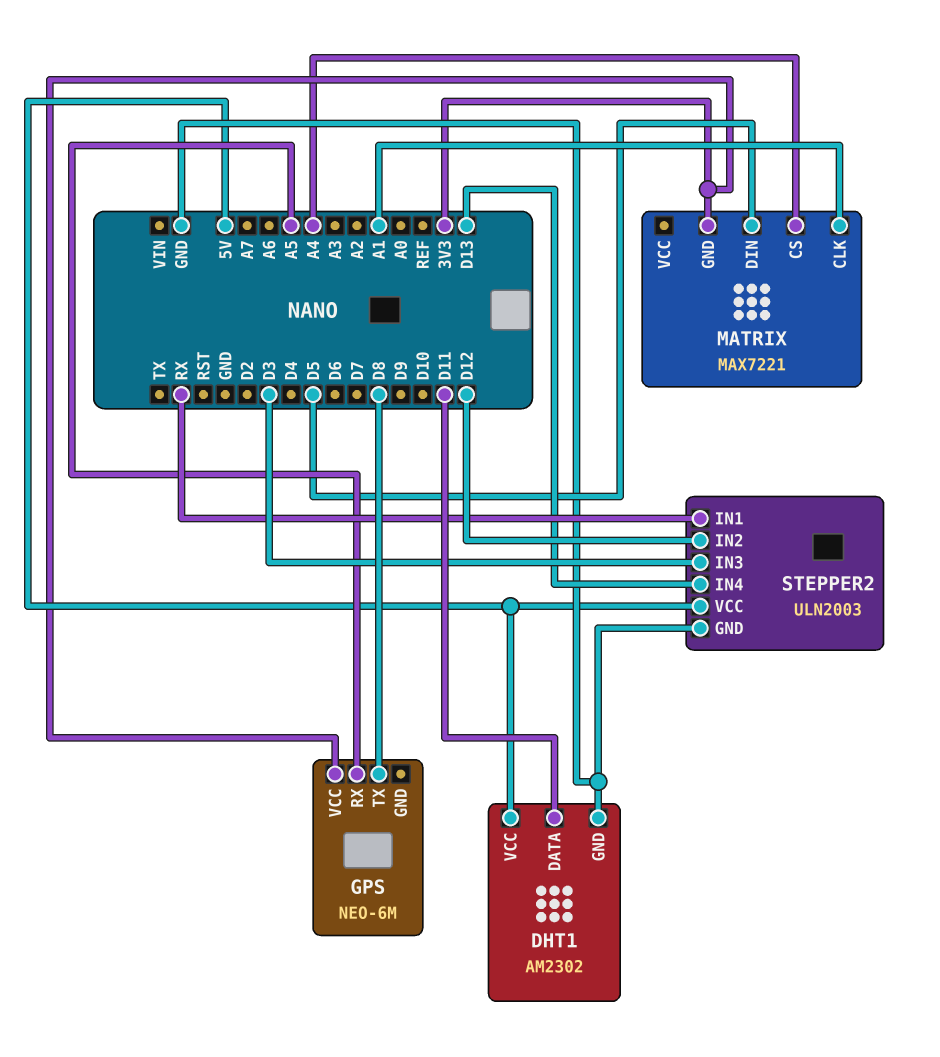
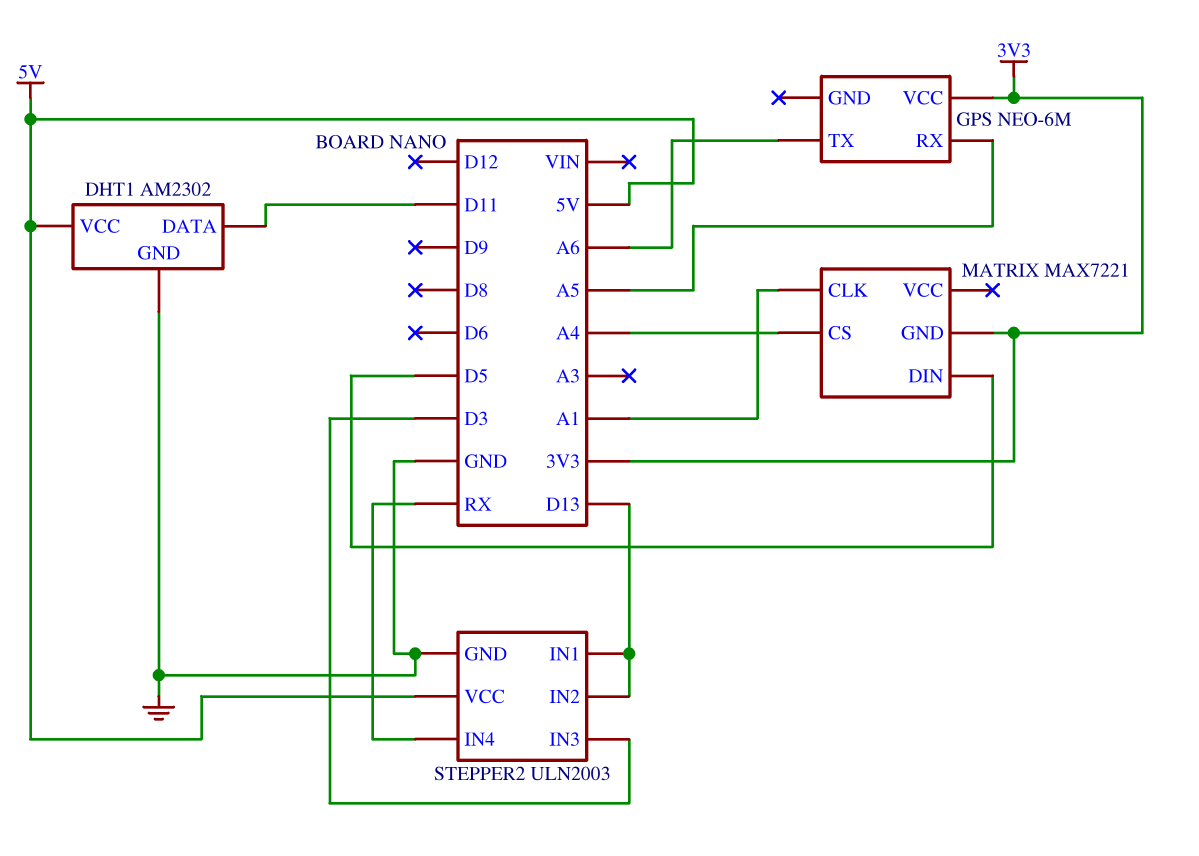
GPS pin TX: D8 -> A6
STEPPER2 pin IN1: RX -> D13
STEPPER2 pin IN2: D12 -> D13
STEPPER2 pin IN4: D13 -> RX

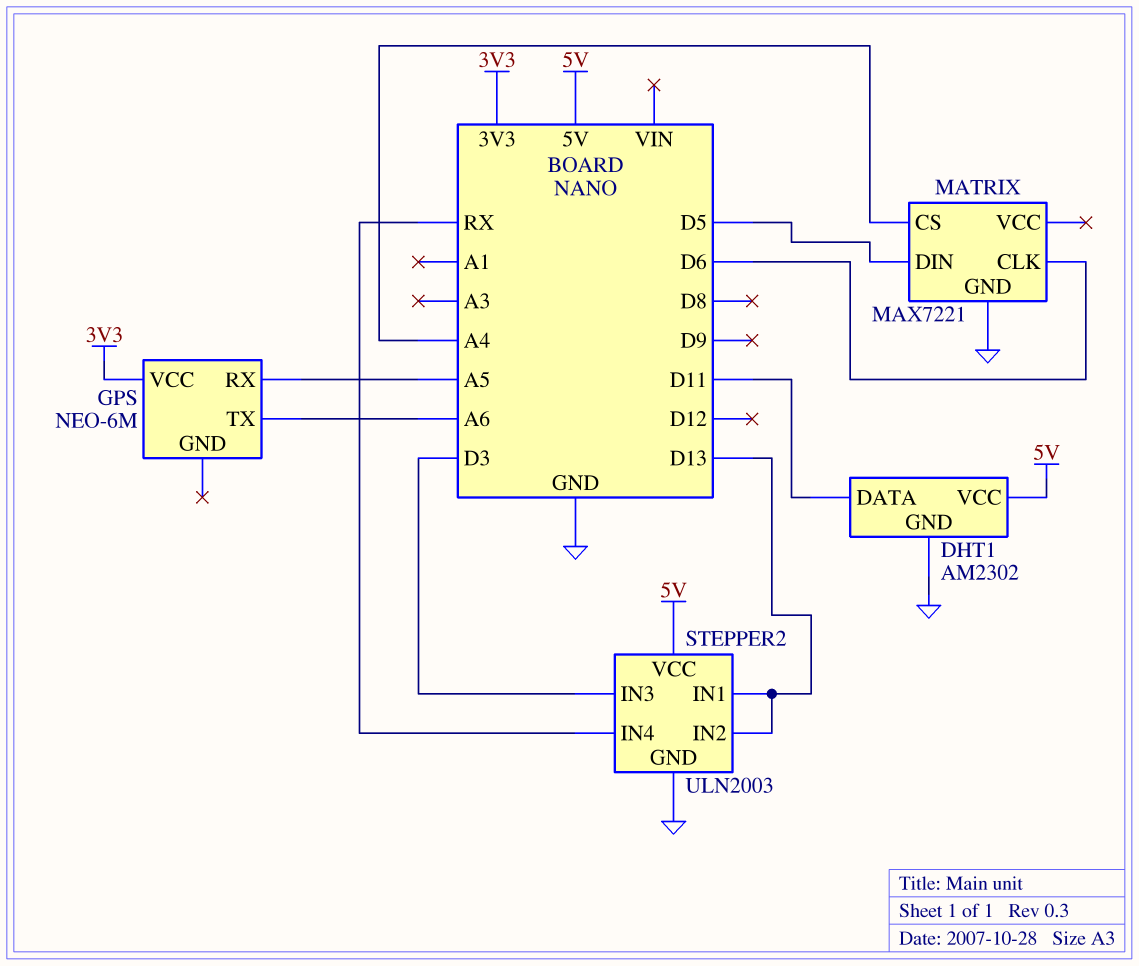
MATRIX pin CLK: A1 -> D6
MATRIX pin GND: 3V3 -> GND

